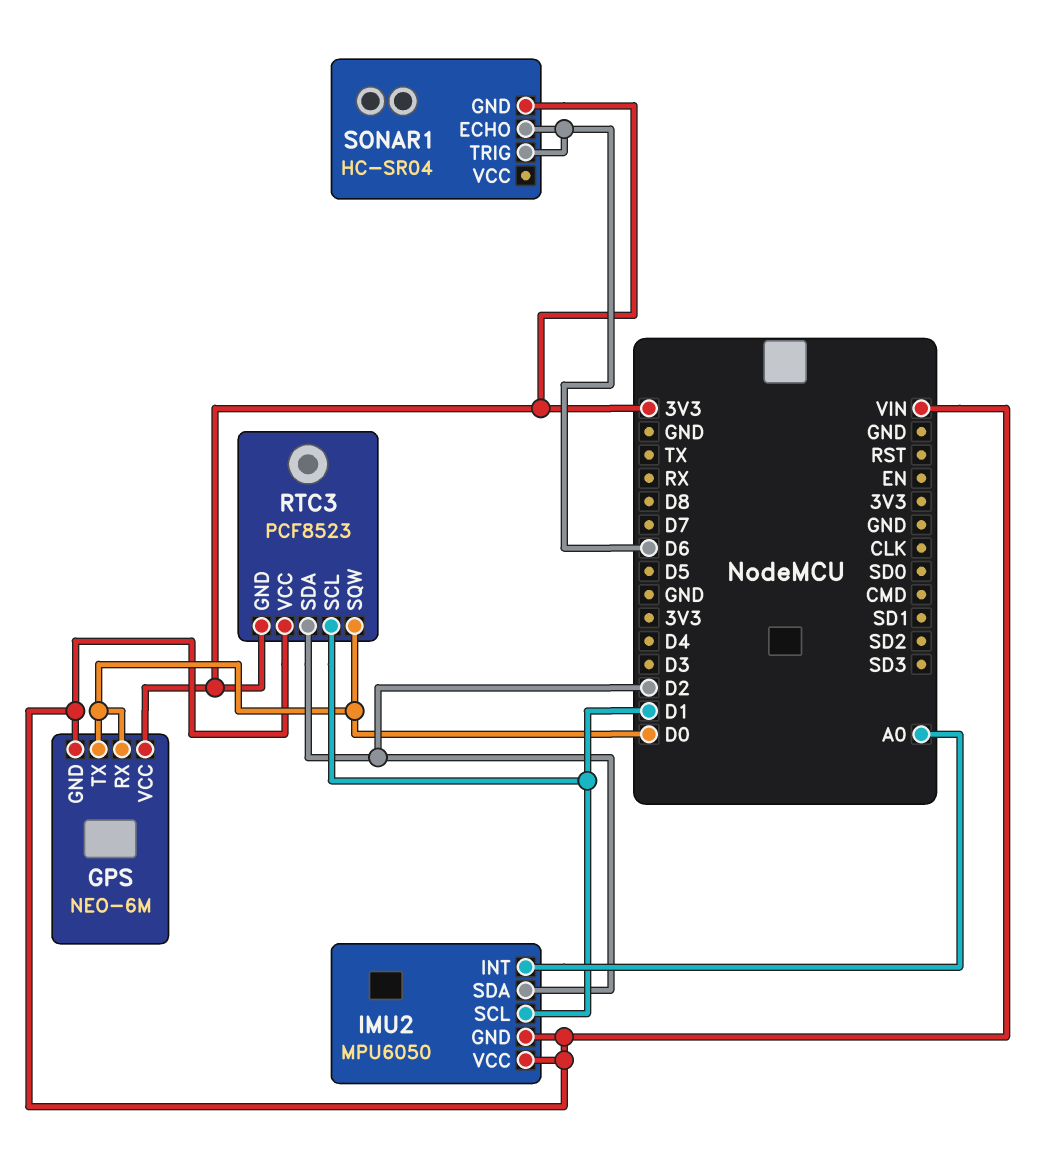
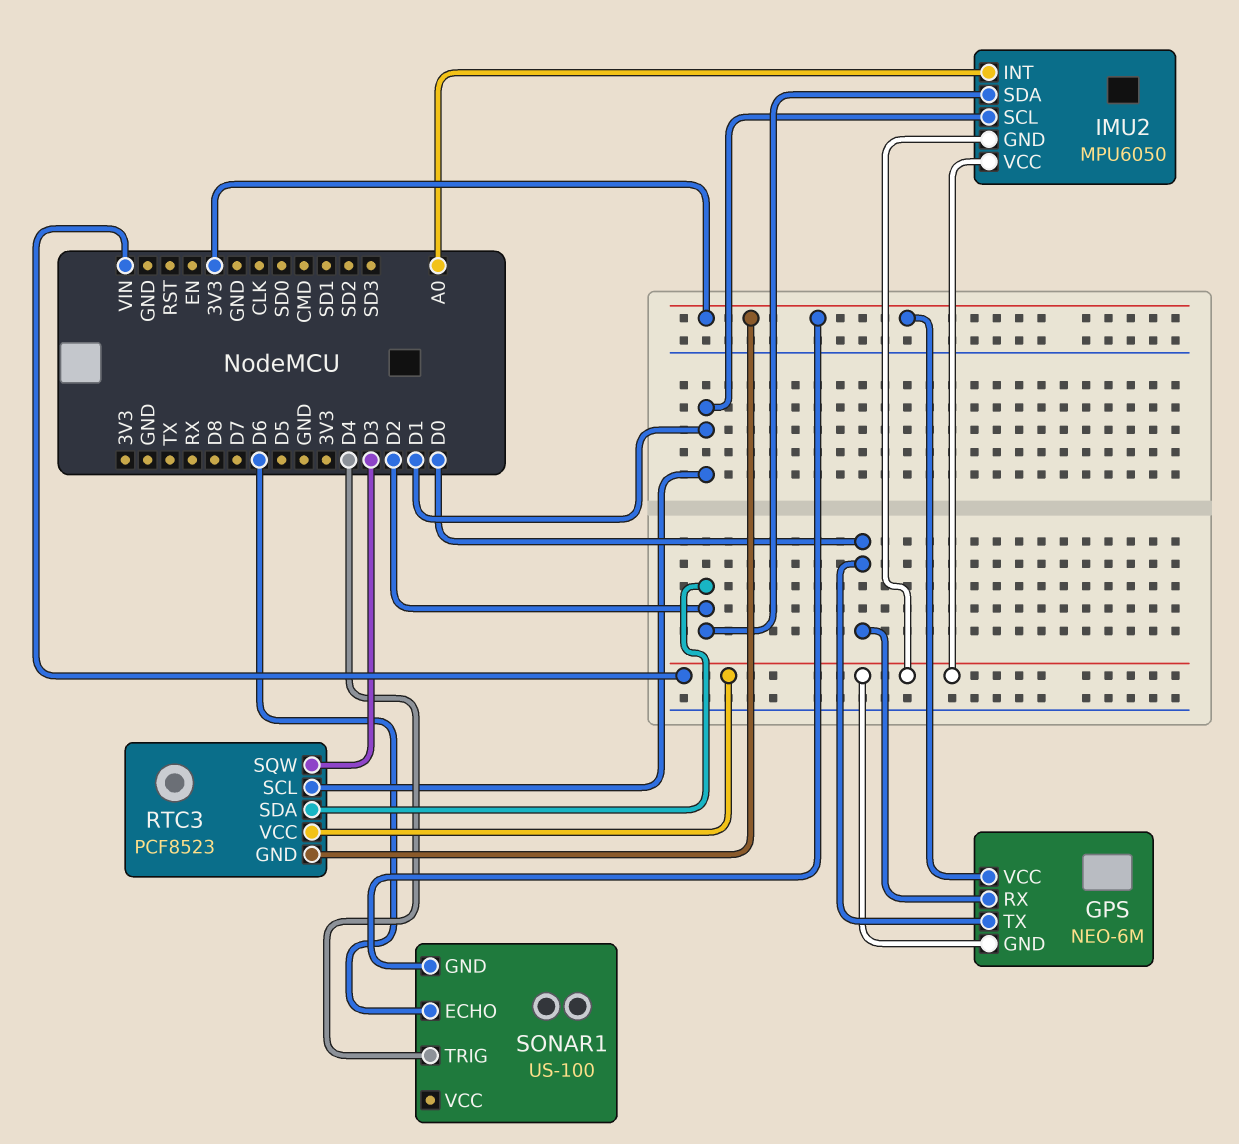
RTC3 pin SQW: D0 -> D3
SONAR1: HC-SR04 -> US-100
SONAR1 pin TRIG: D6 -> D4

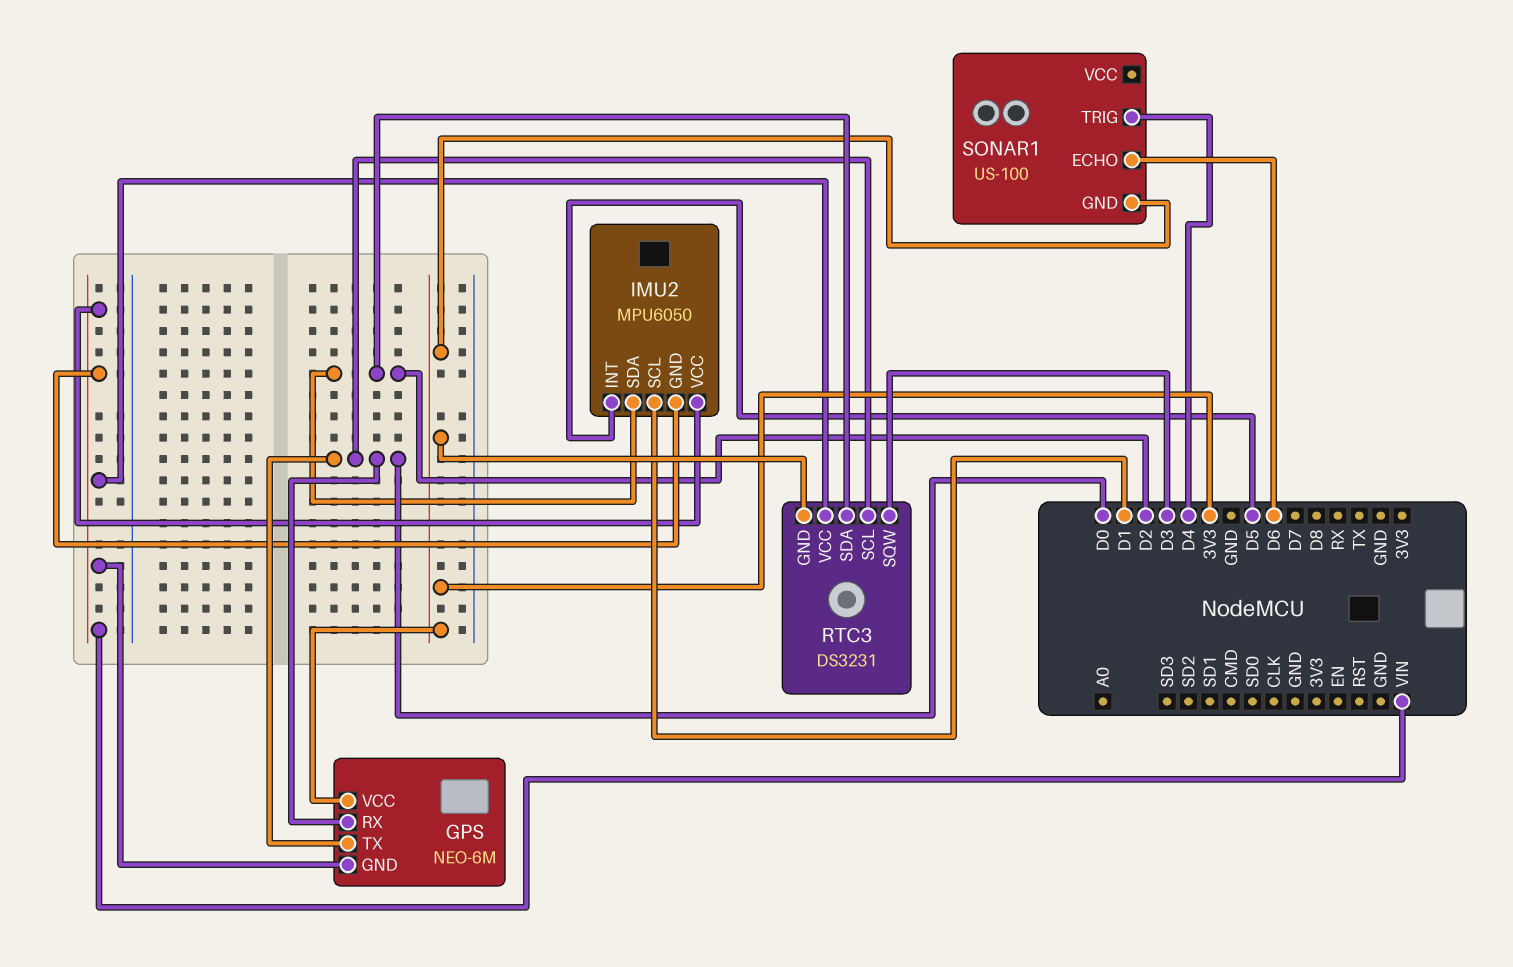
IMU2 pin INT: A0 -> D5
RTC3: PCF8523 -> DS3231
RTC3 pin SCL: D1 -> D0

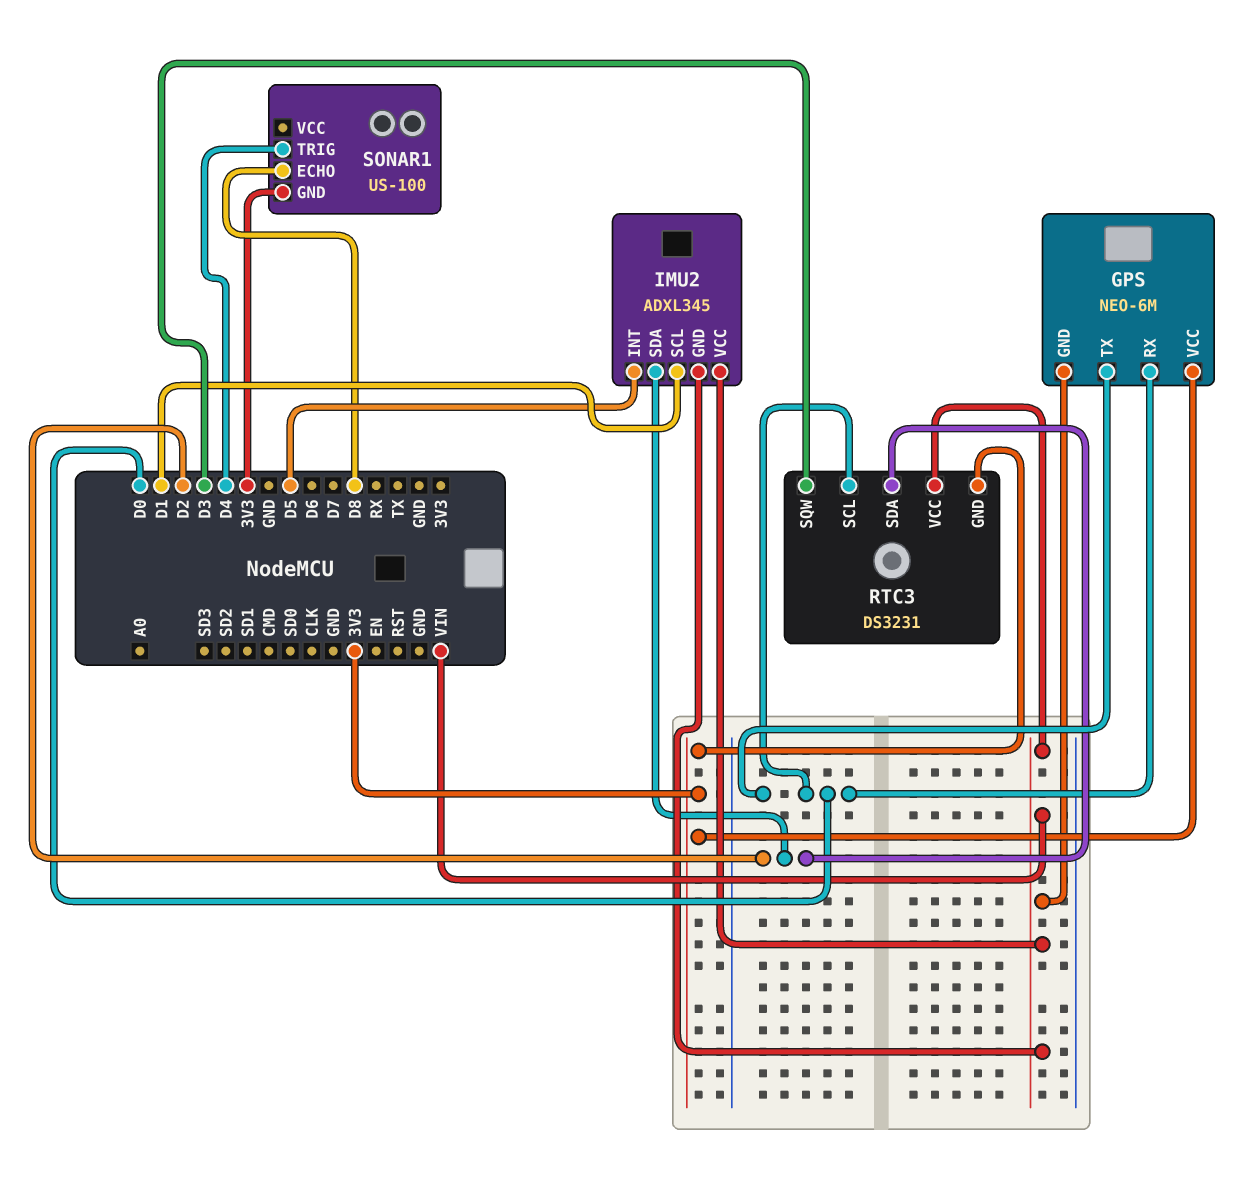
IMU2: MPU6050 -> ADXL345
SONAR1 pin ECHO: D6 -> D8

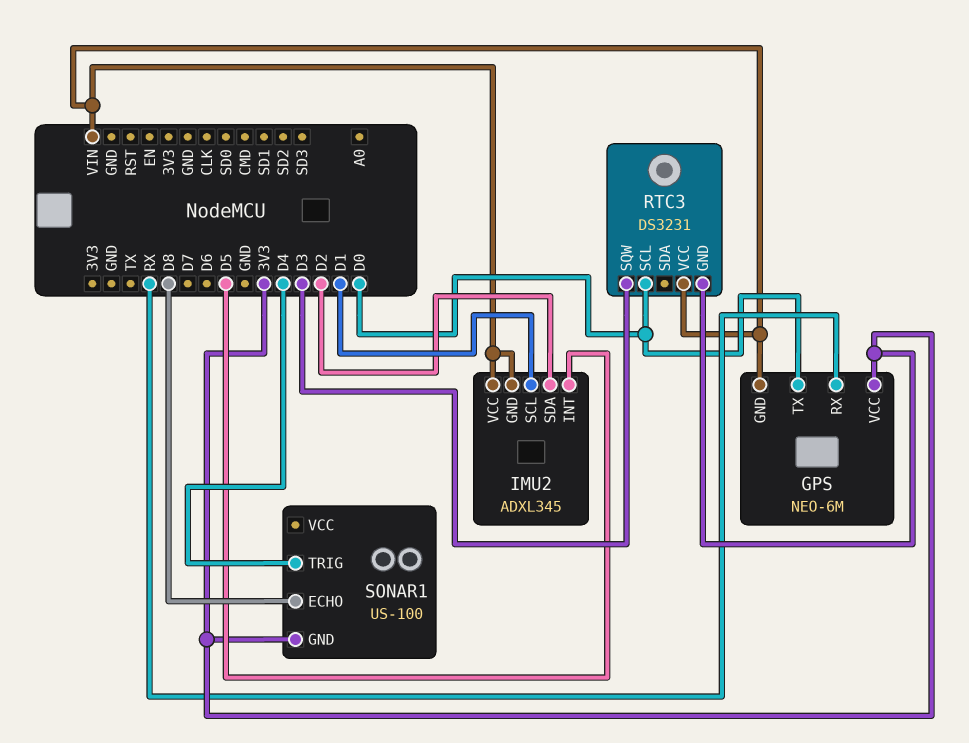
GPS pin RX: D0 -> RX
RTC3 pin SDA: D2 -> none

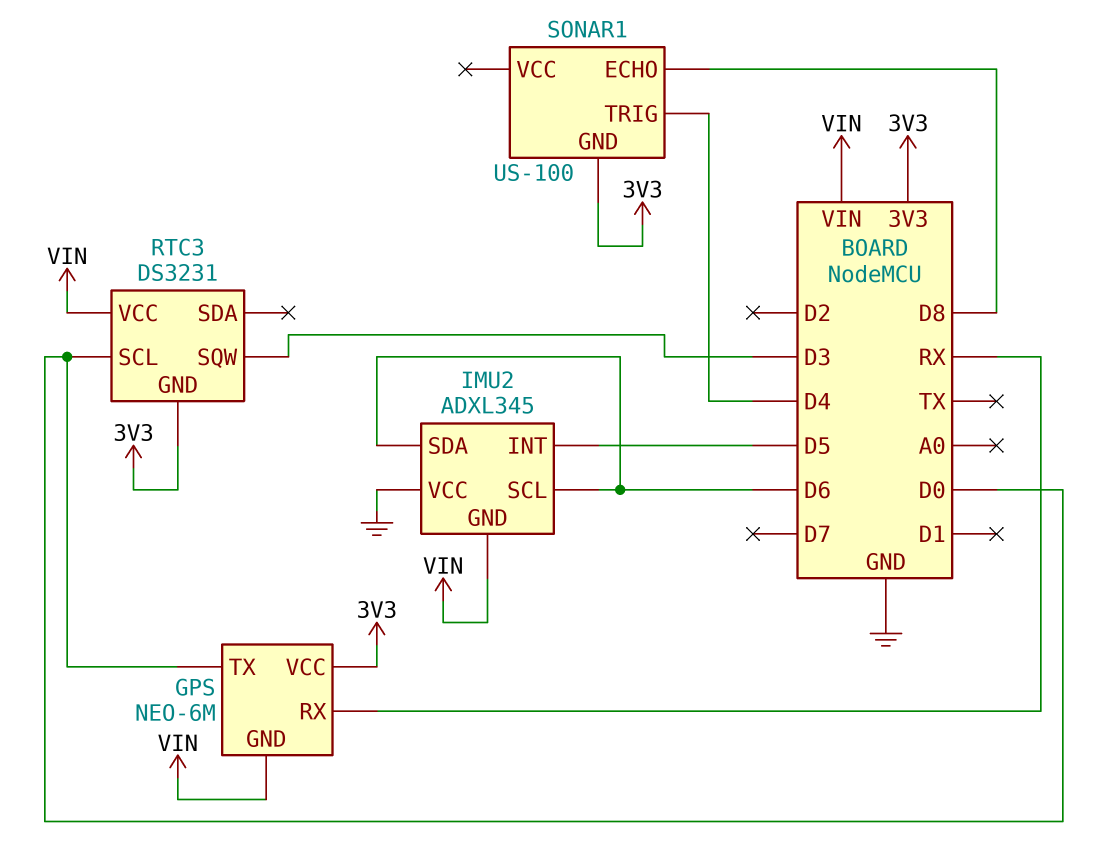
IMU2 pin SCL: D1 -> D6
IMU2 pin SDA: D2 -> D6
IMU2 pin VCC: VIN -> GND

